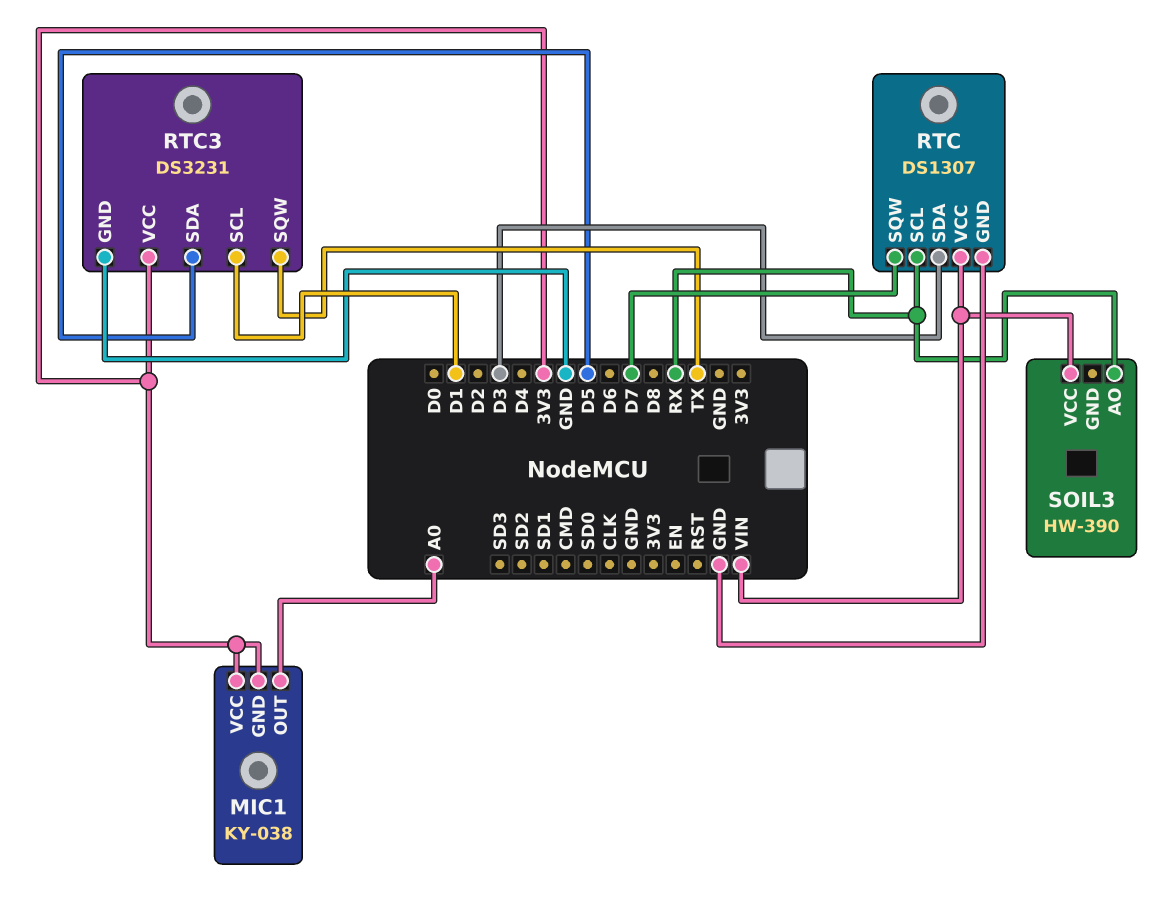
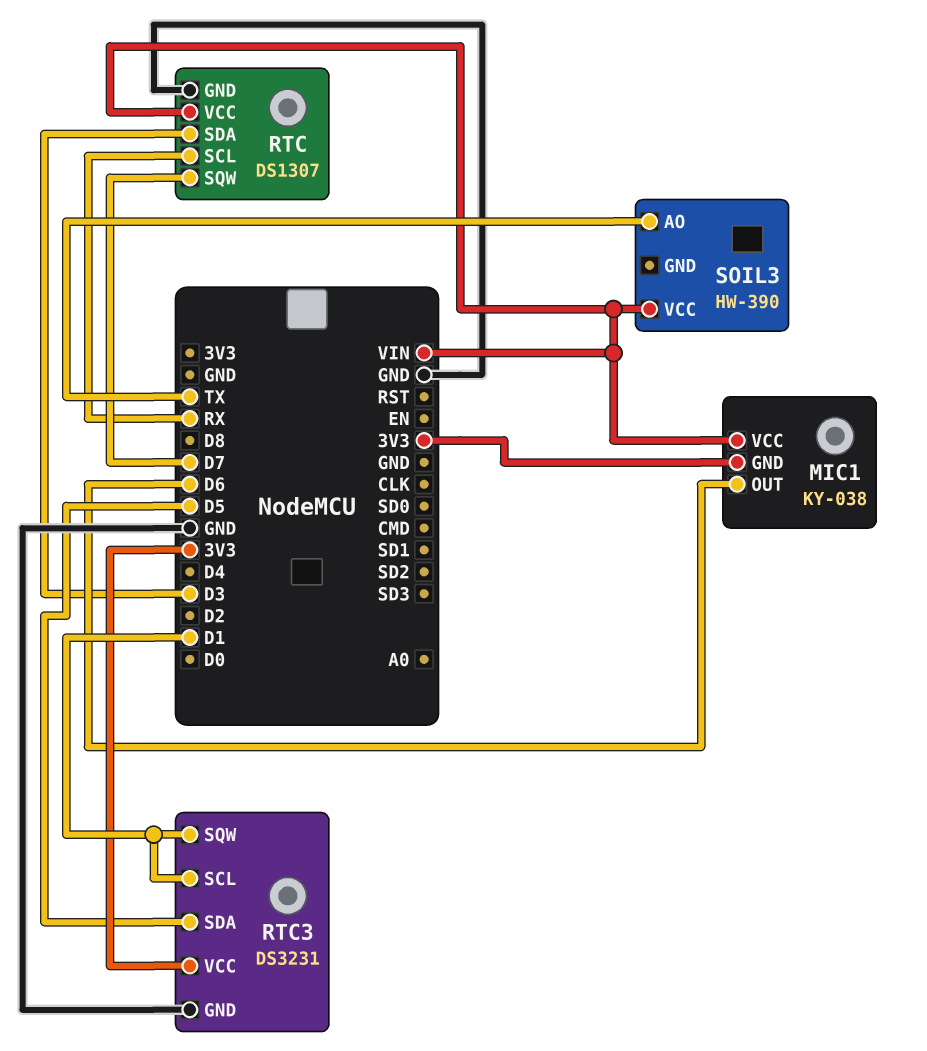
MIC1 pin OUT: A0 -> D6
MIC1 pin VCC: 3V3 -> VIN
RTC3 pin SQW: TX -> D1
SOIL3 pin AO: RX -> TX

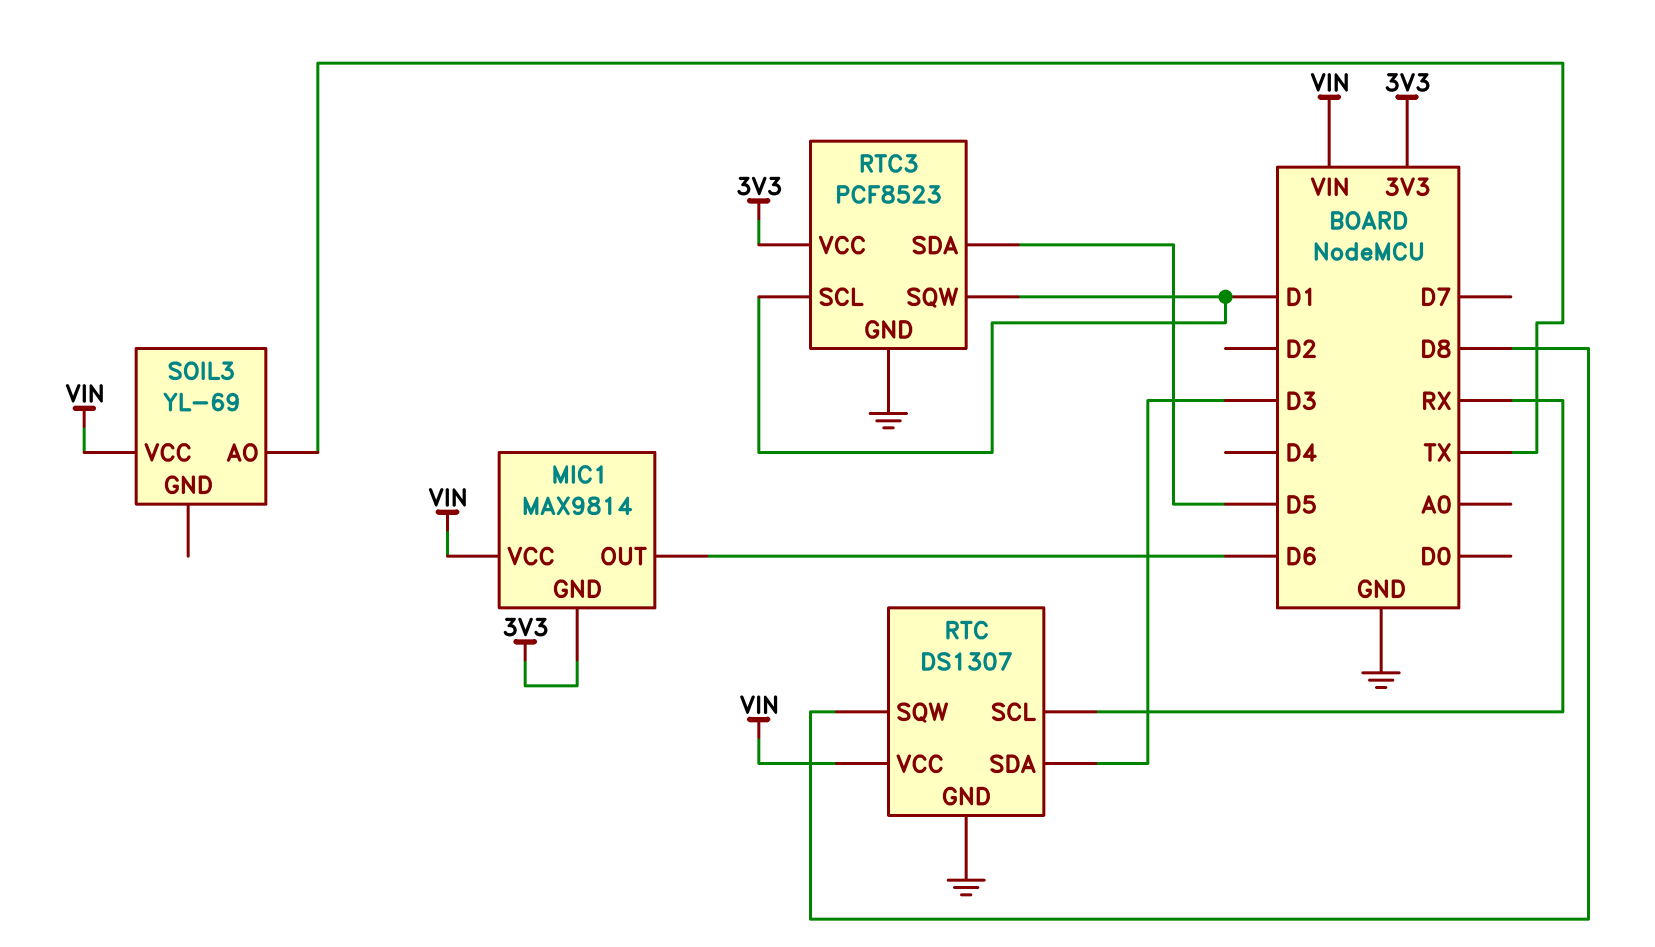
MIC1: KY-038 -> MAX9814
RTC pin SQW: D7 -> D8
RTC3: DS3231 -> PCF8523
SOIL3: HW-390 -> YL-69

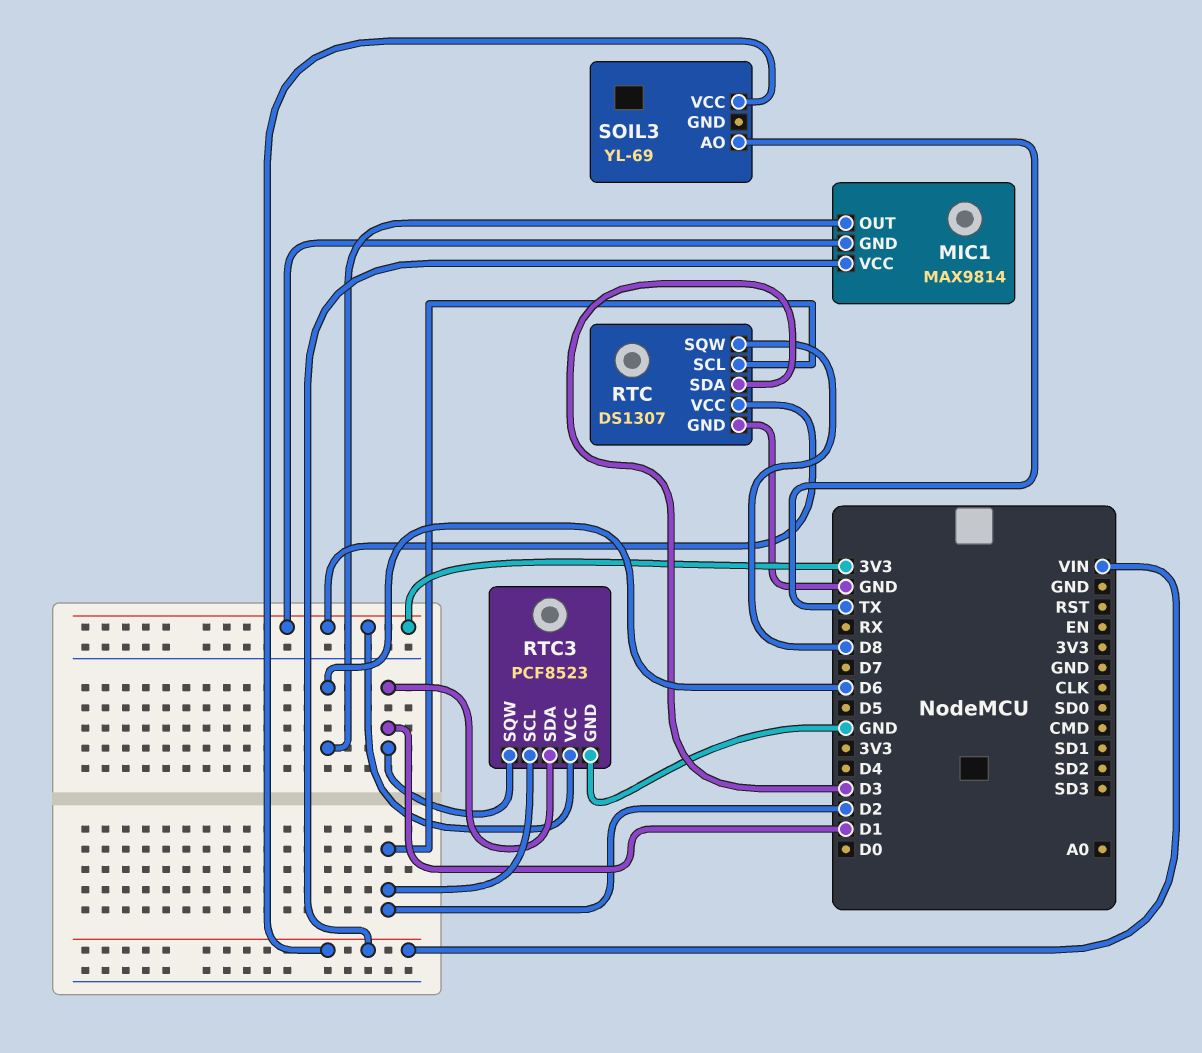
RTC pin SCL: RX -> D2
RTC pin VCC: VIN -> 3V3
RTC3 pin SCL: D1 -> D2
RTC3 pin SDA: D5 -> D1

